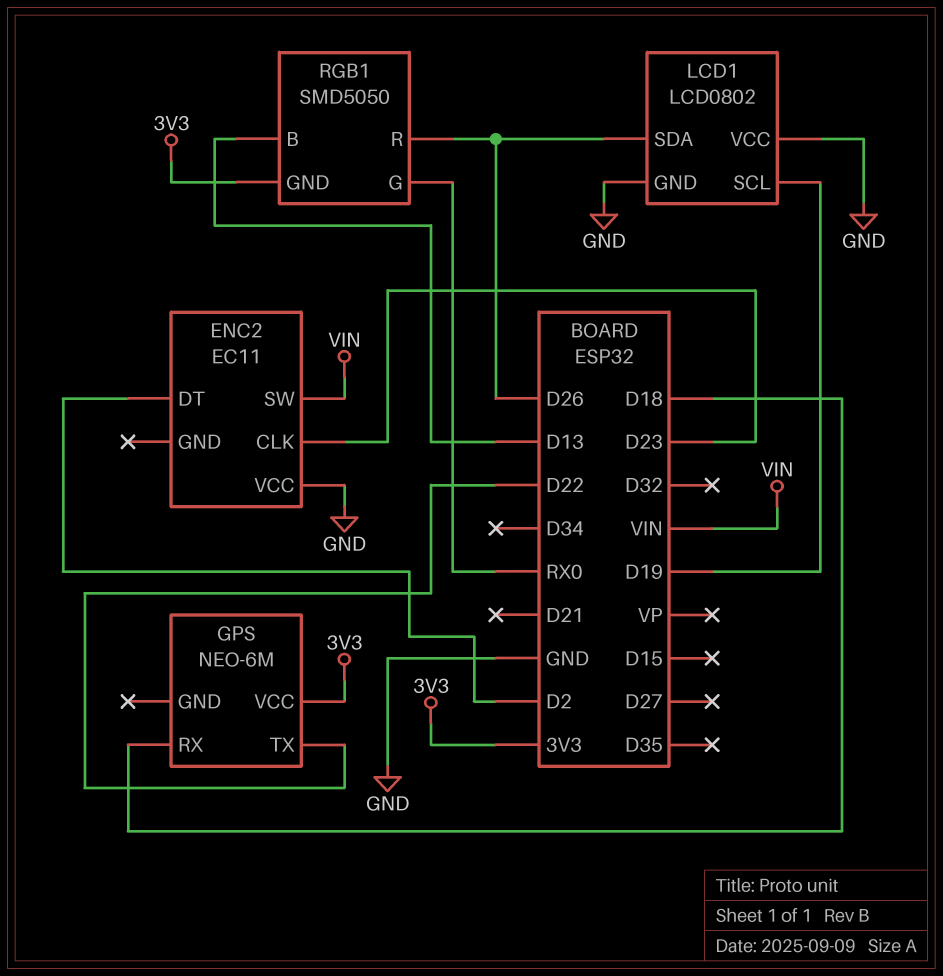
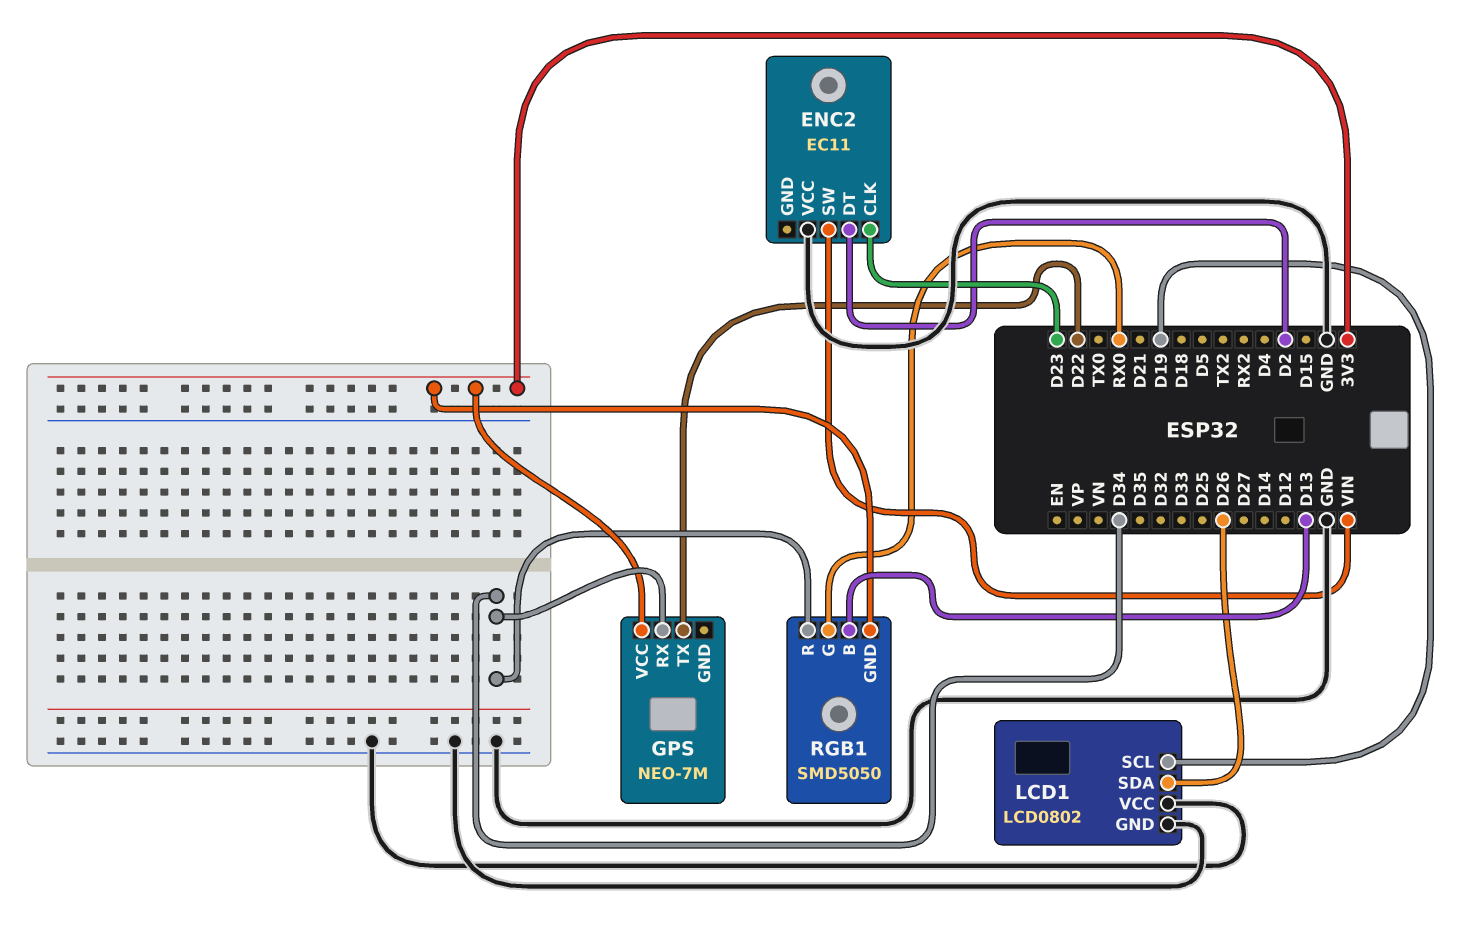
GPS: NEO-6M -> NEO-7M
GPS pin RX: D18 -> D34
RGB1 pin R: D26 -> D34

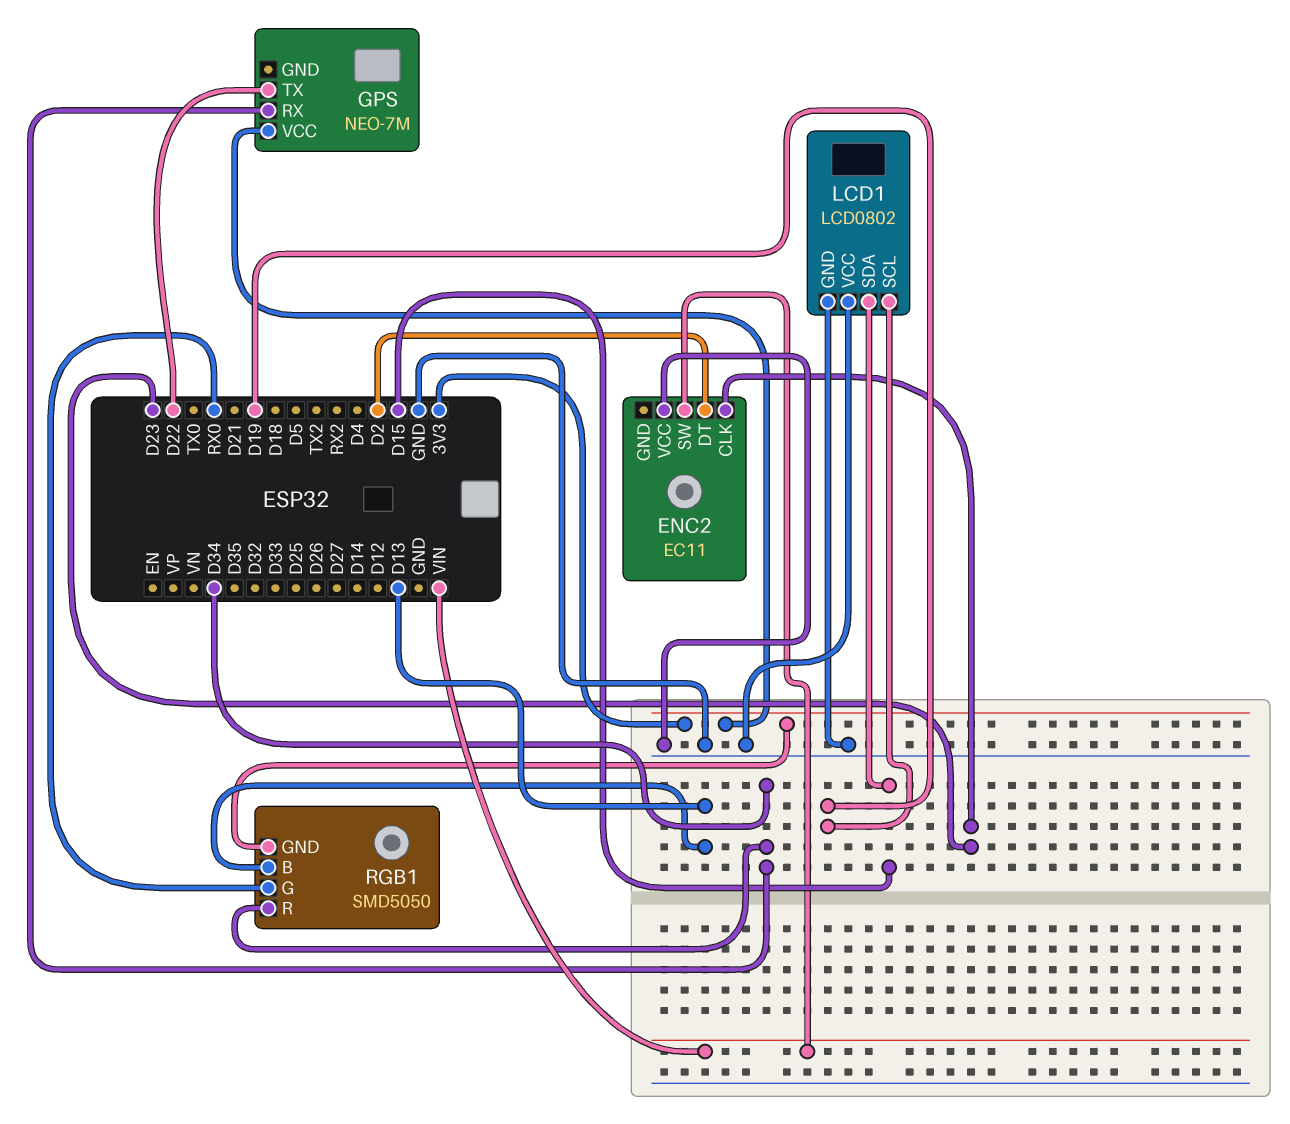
LCD1 pin SDA: D26 -> D15

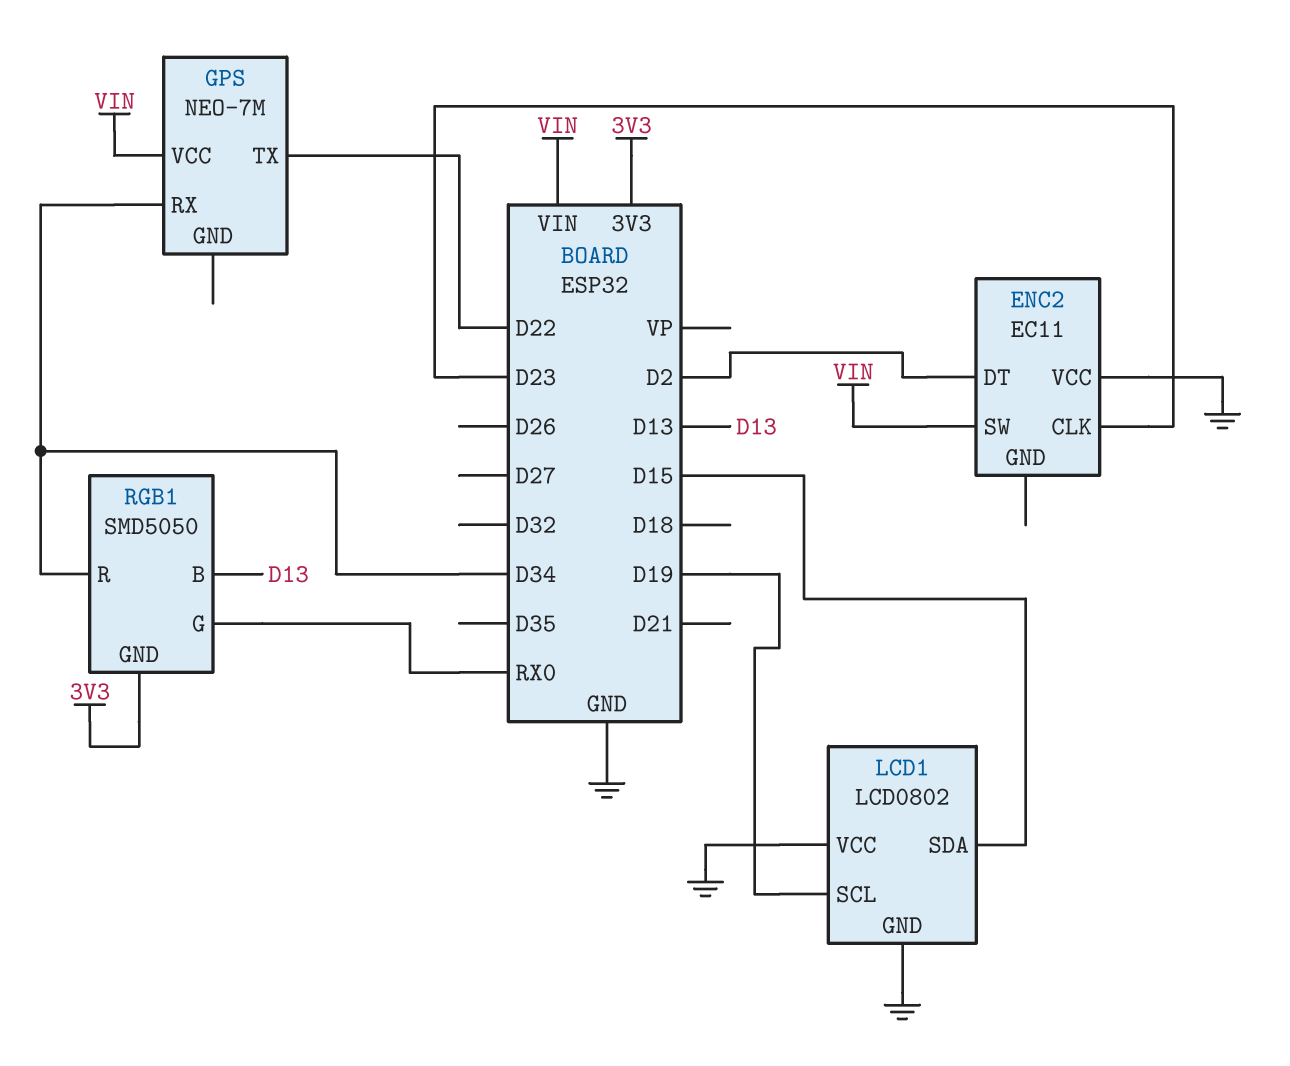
GPS pin VCC: 3V3 -> VIN

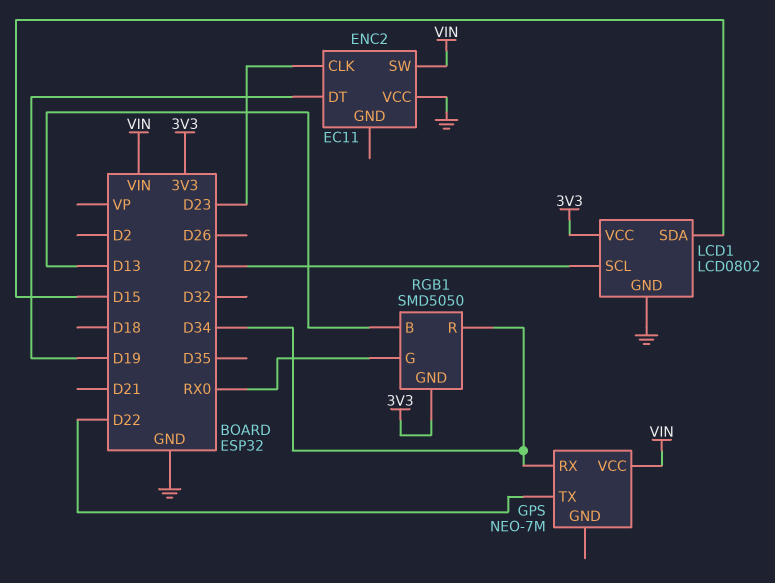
ENC2 pin DT: D2 -> D19
LCD1 pin SCL: D19 -> D27
LCD1 pin VCC: GND -> 3V3

